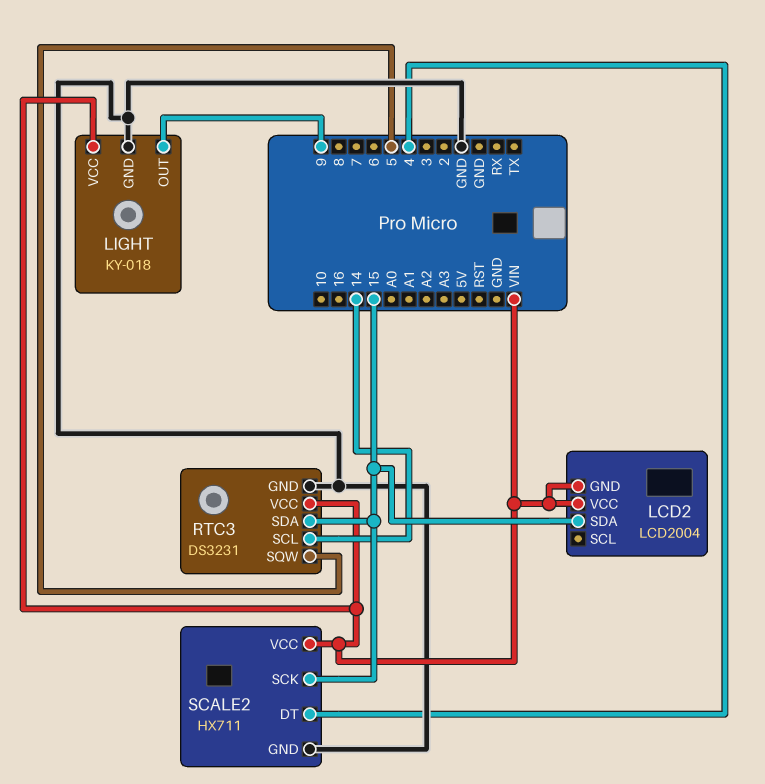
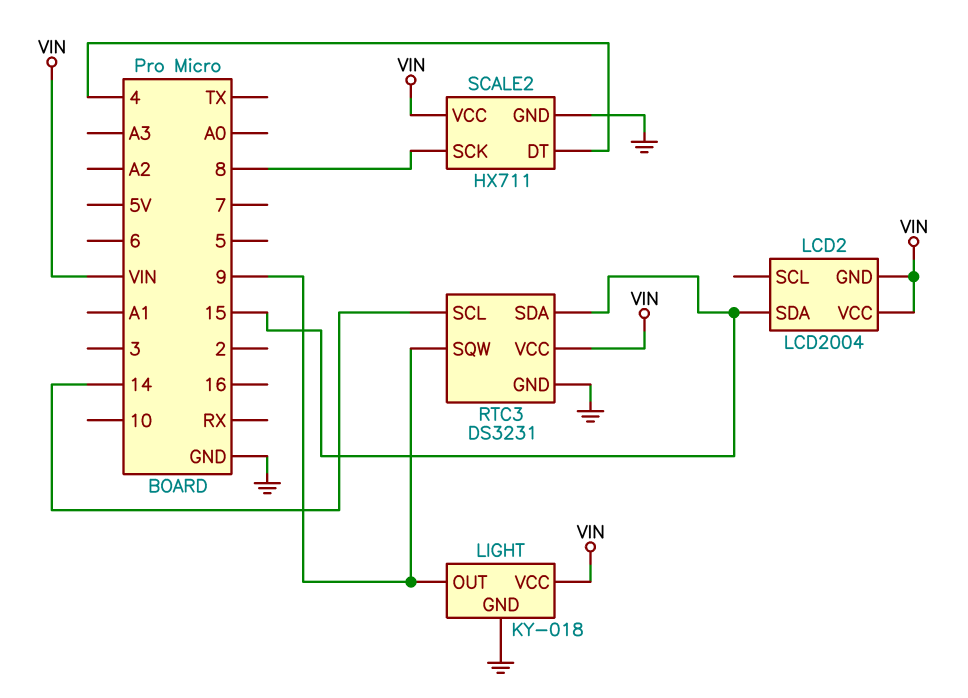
RTC3 pin SQW: 5 -> 9
SCALE2 pin SCK: 15 -> 8

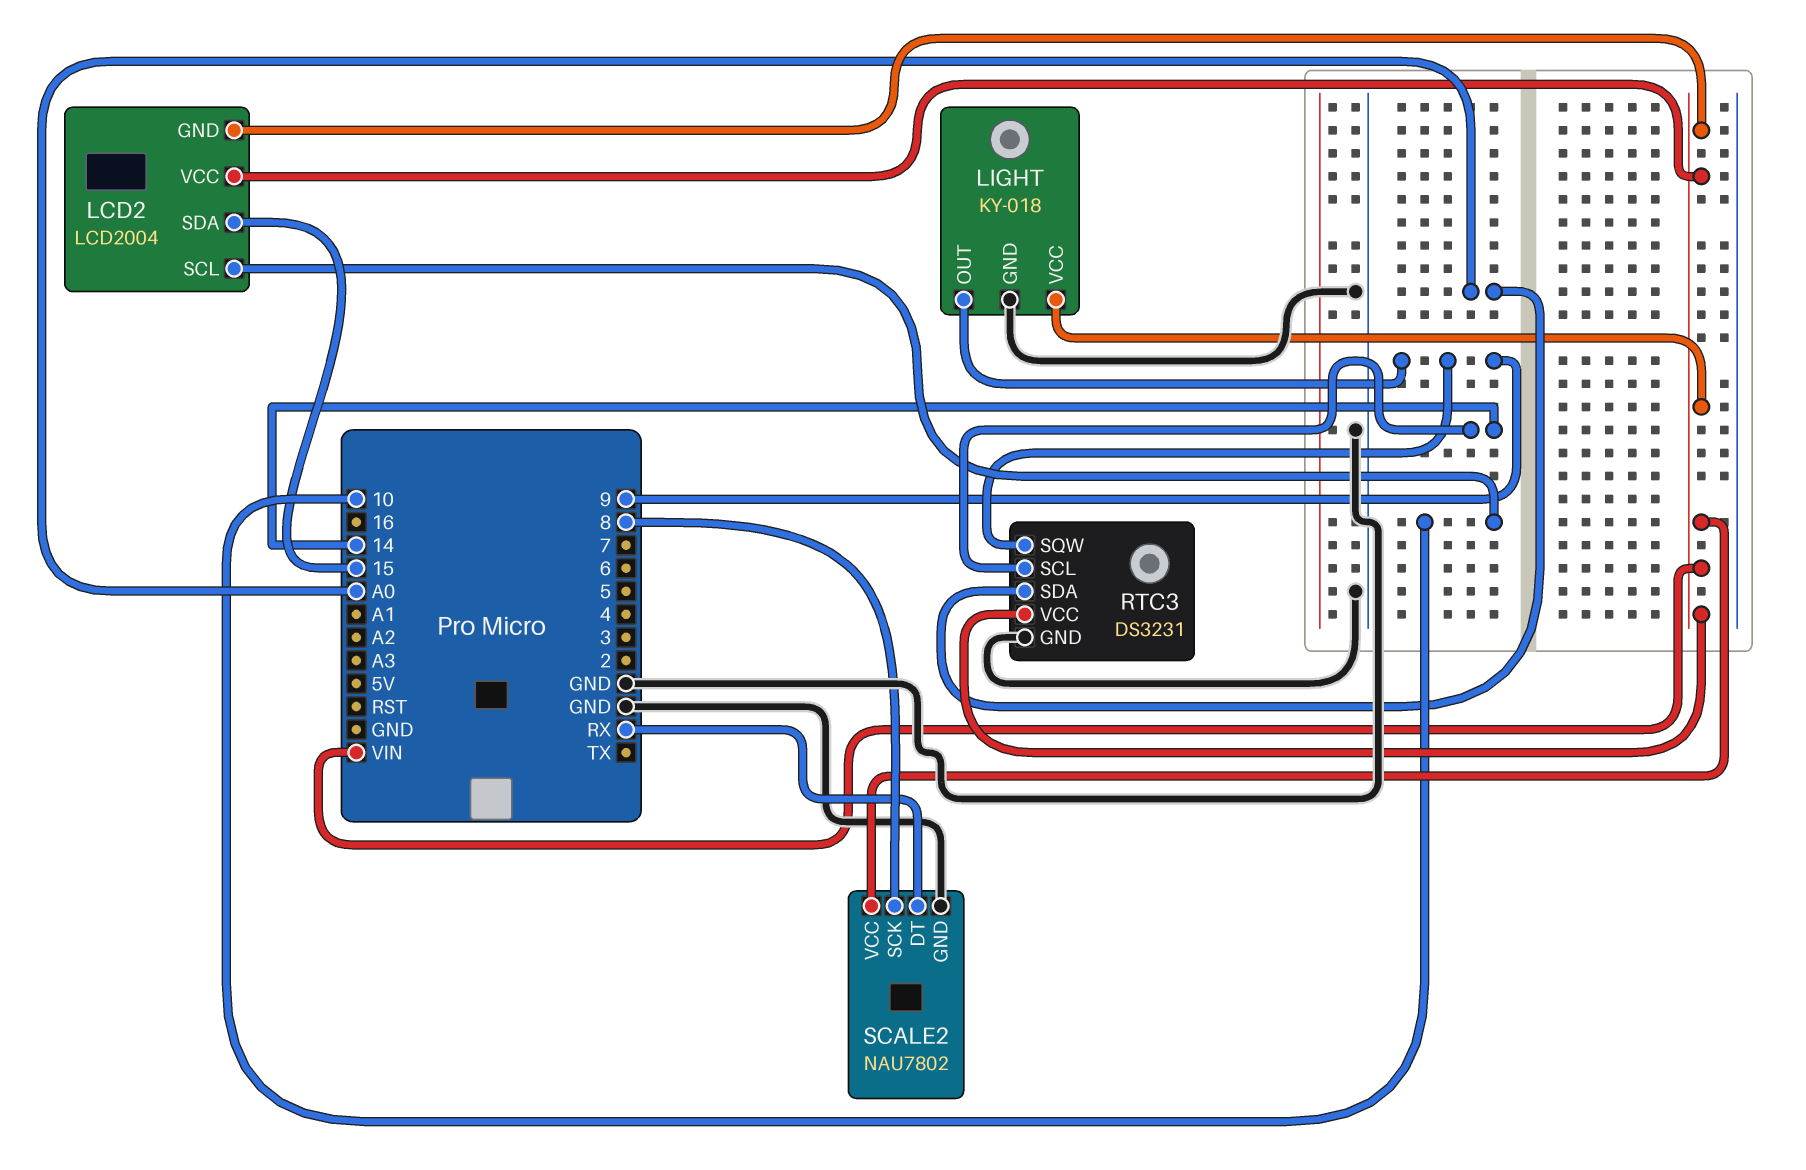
LCD2 pin SCL: none -> 10
RTC3 pin SDA: 15 -> A0
SCALE2: HX711 -> NAU7802
SCALE2 pin DT: 4 -> RX

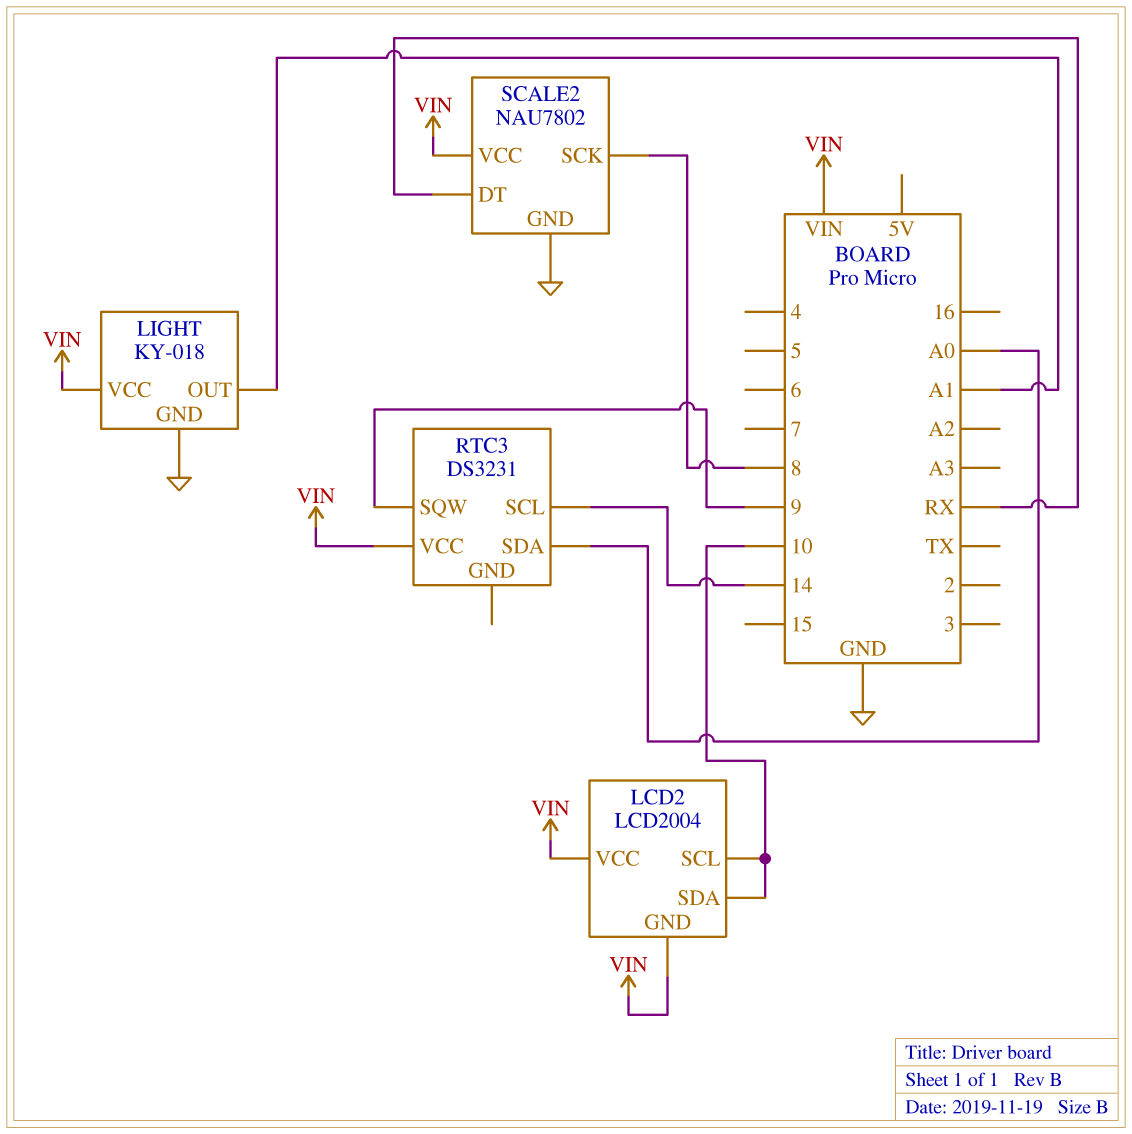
LCD2 pin SDA: 15 -> 10
LIGHT pin OUT: 9 -> A1
RTC3 pin GND: GND -> none

